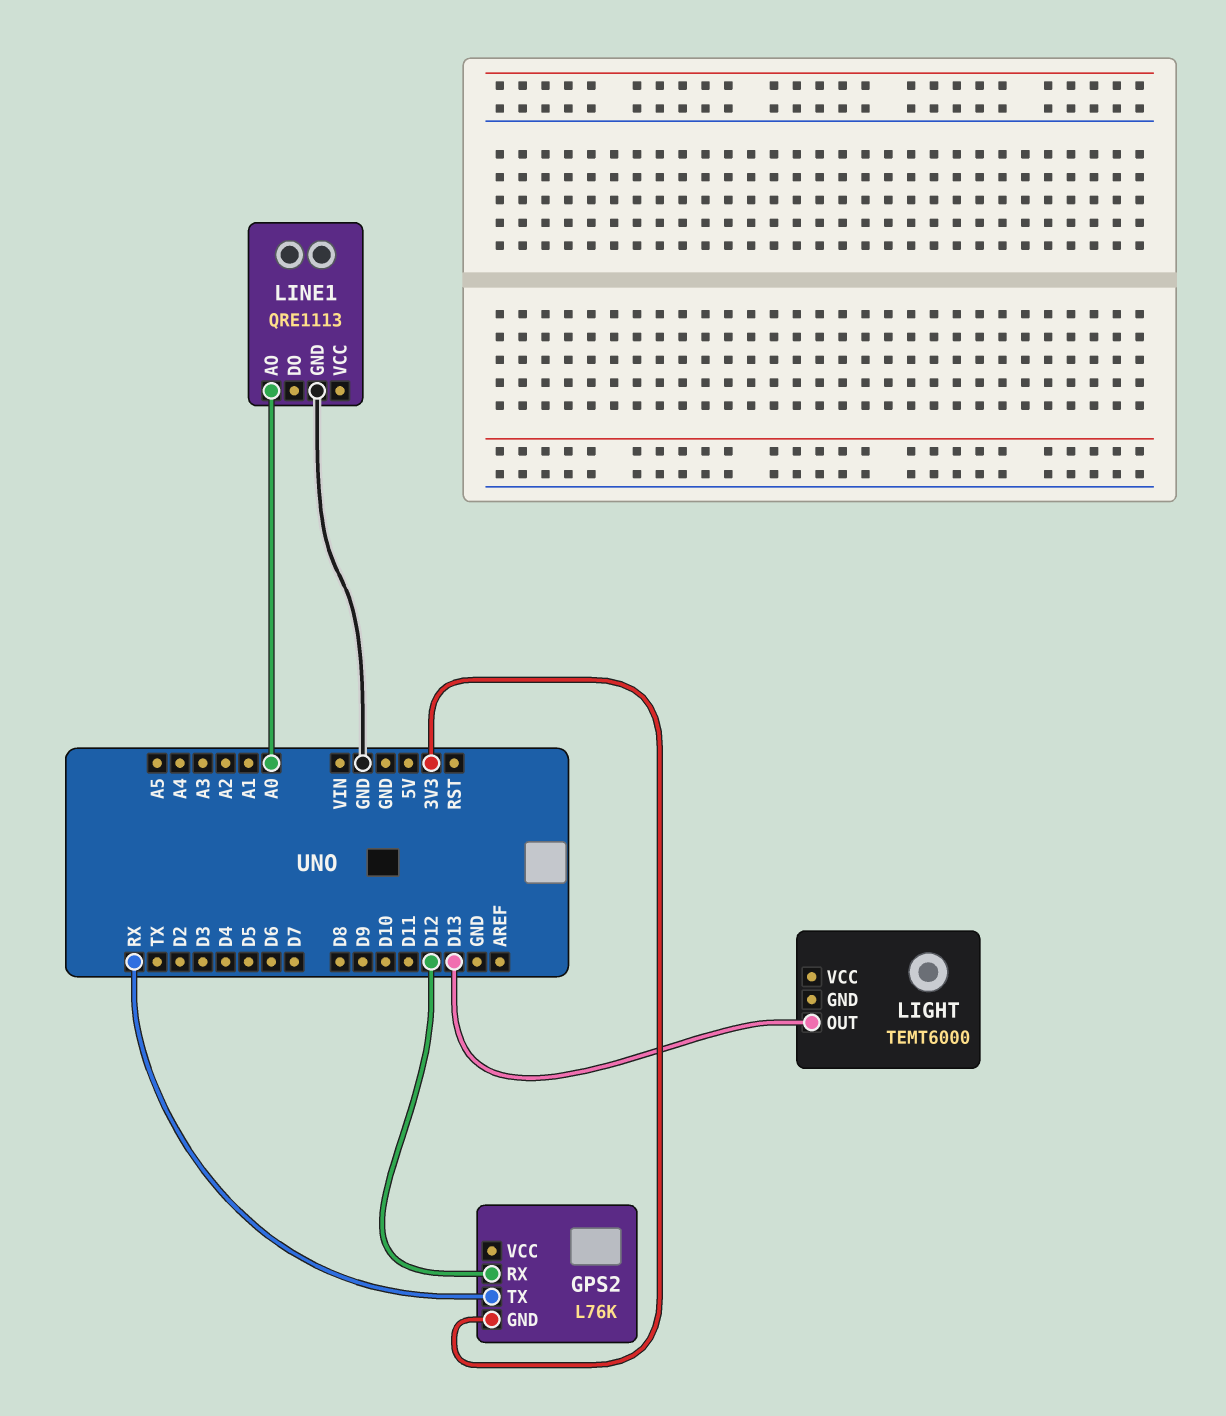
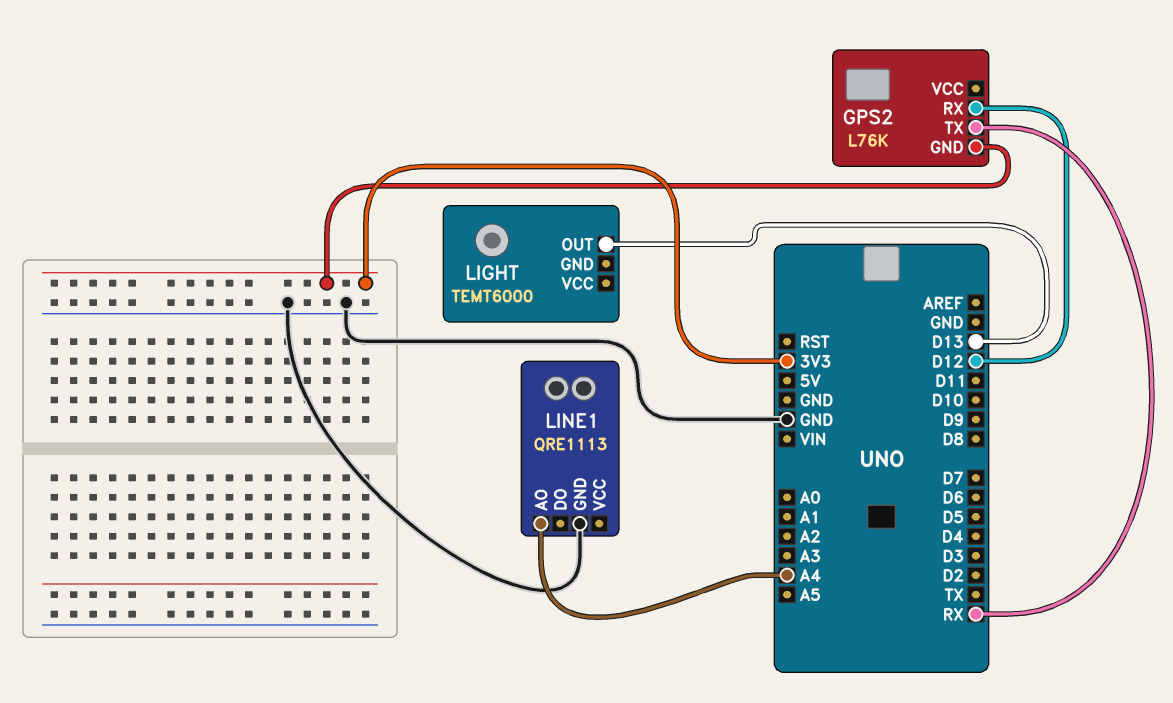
LINE1 pin AO: A0 -> A4

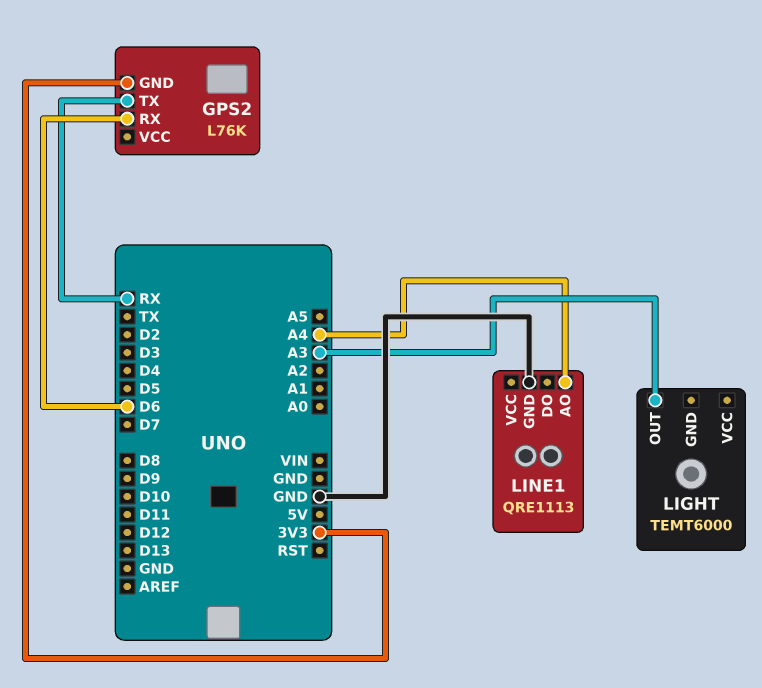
GPS2 pin RX: D12 -> D6
LIGHT pin OUT: D13 -> A3

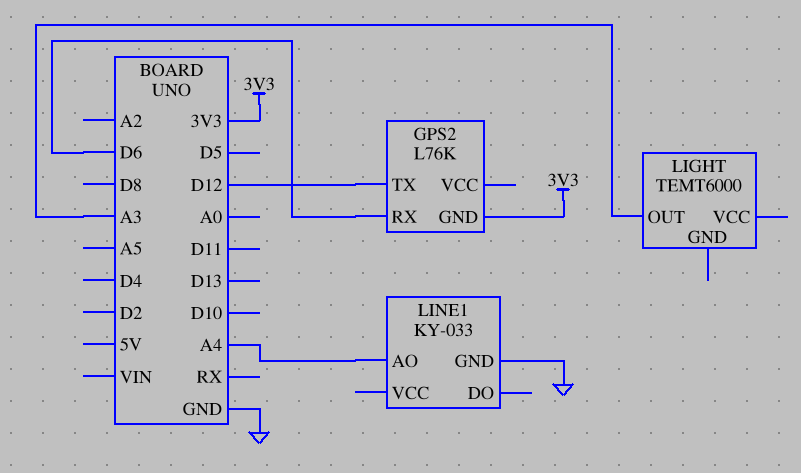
GPS2 pin TX: RX -> D12
LINE1: QRE1113 -> KY-033

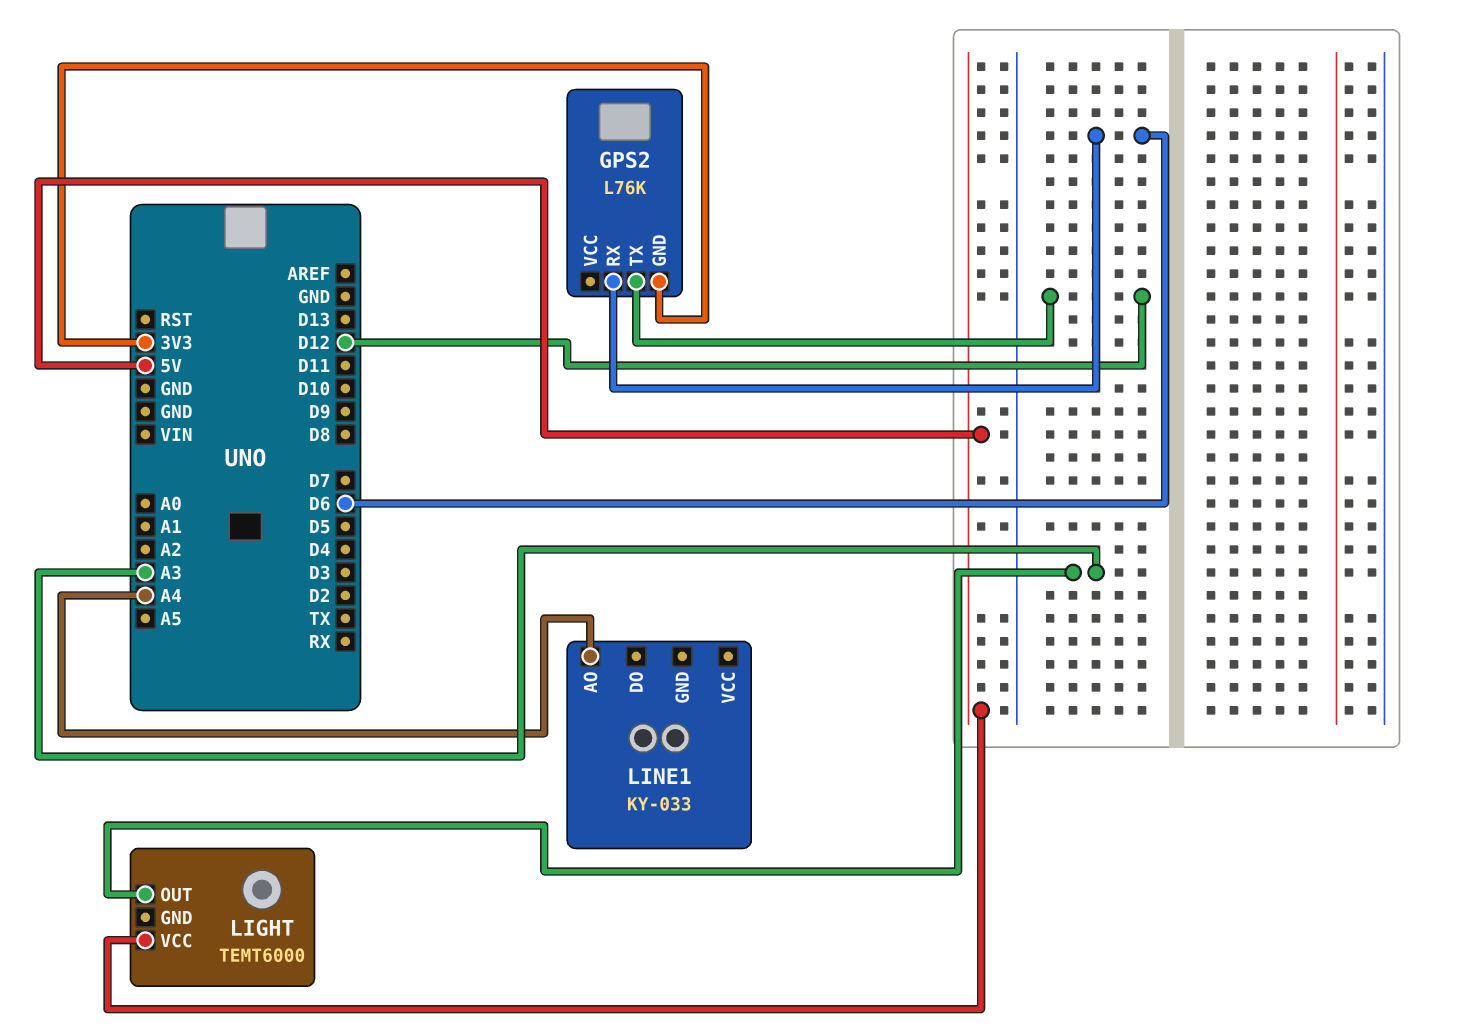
LIGHT pin VCC: none -> 5V
LINE1 pin GND: GND -> none

